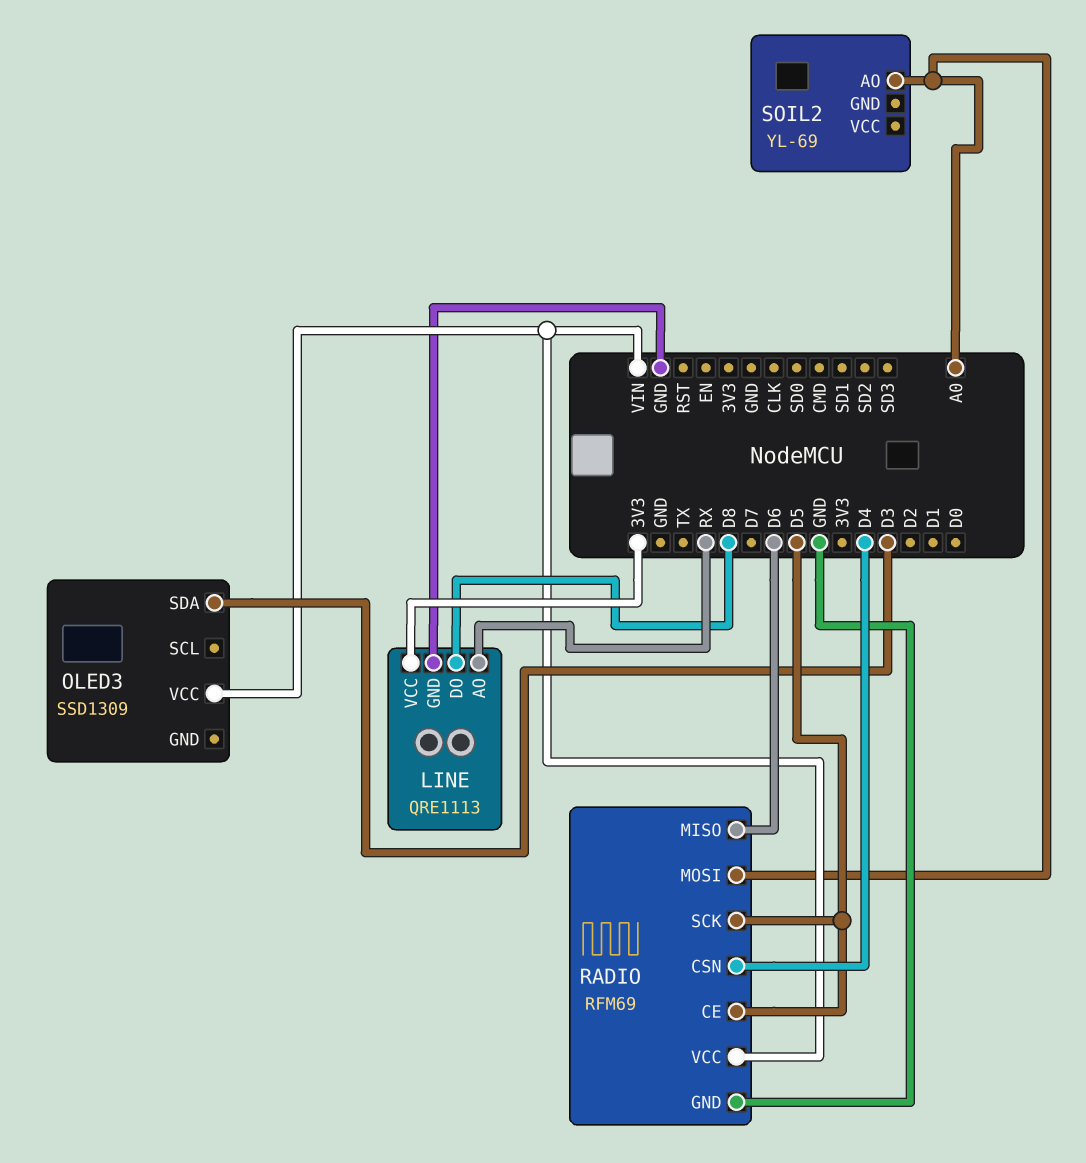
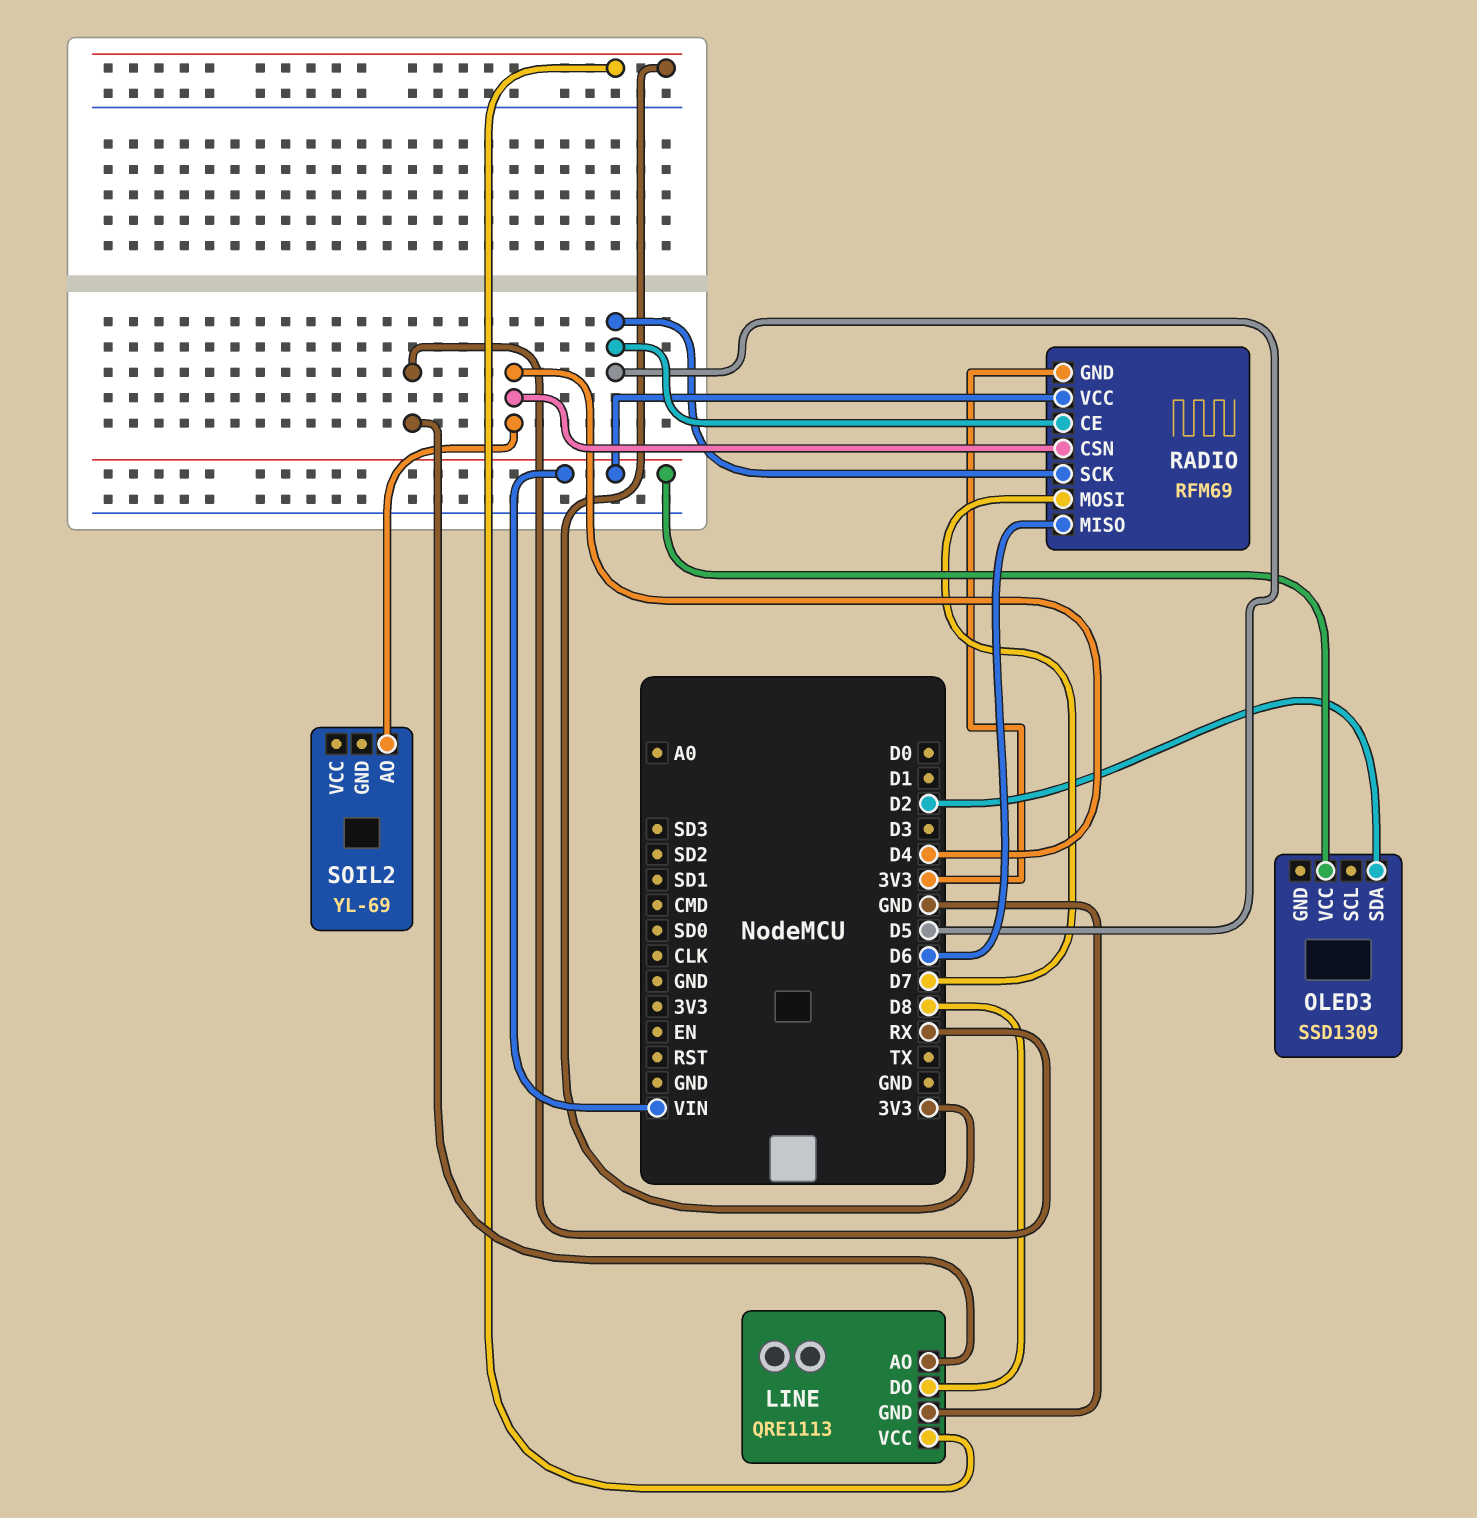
OLED3 pin SDA: D3 -> D2
RADIO pin GND: GND -> 3V3
RADIO pin MOSI: A0 -> D7
SOIL2 pin AO: A0 -> D4

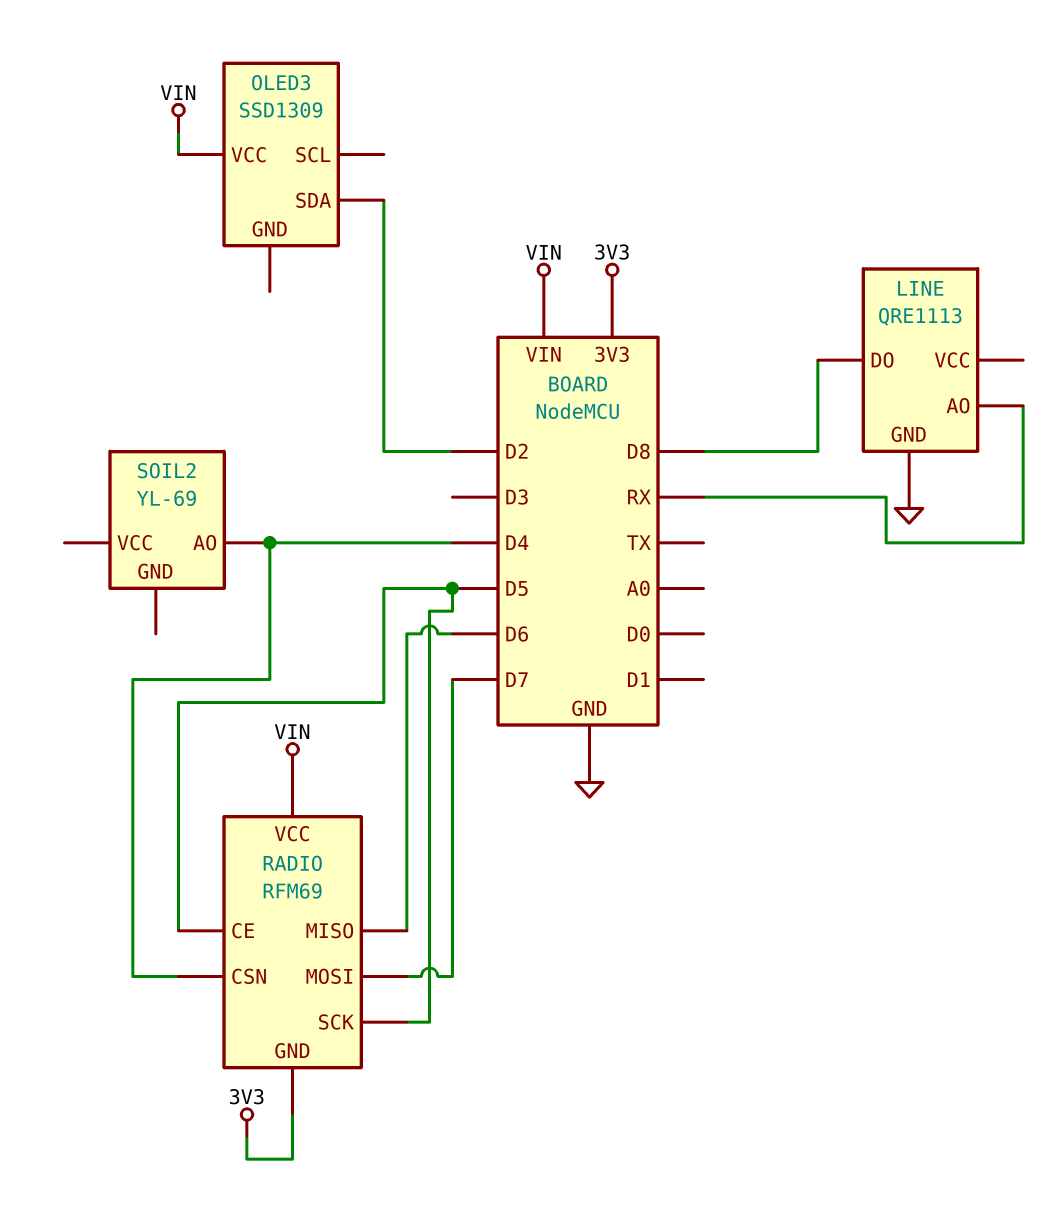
LINE pin VCC: 3V3 -> none

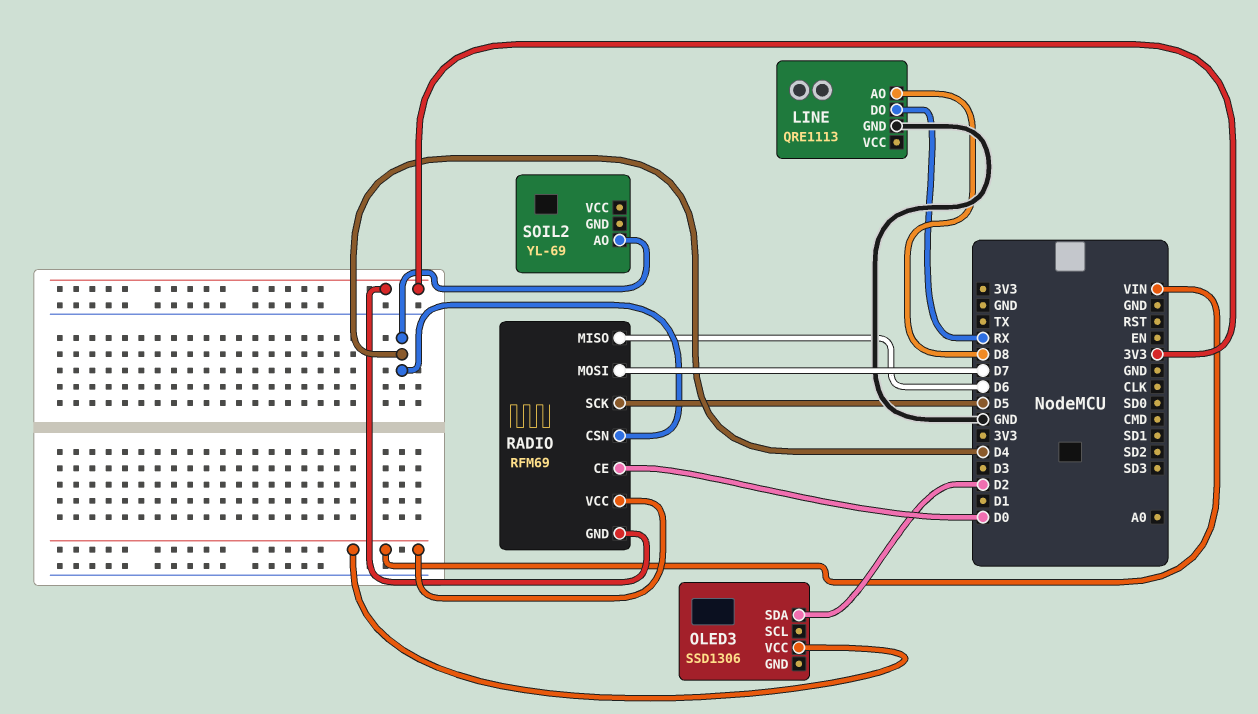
LINE pin AO: RX -> D8
LINE pin DO: D8 -> RX
OLED3: SSD1309 -> SSD1306
RADIO pin CE: D5 -> D0

